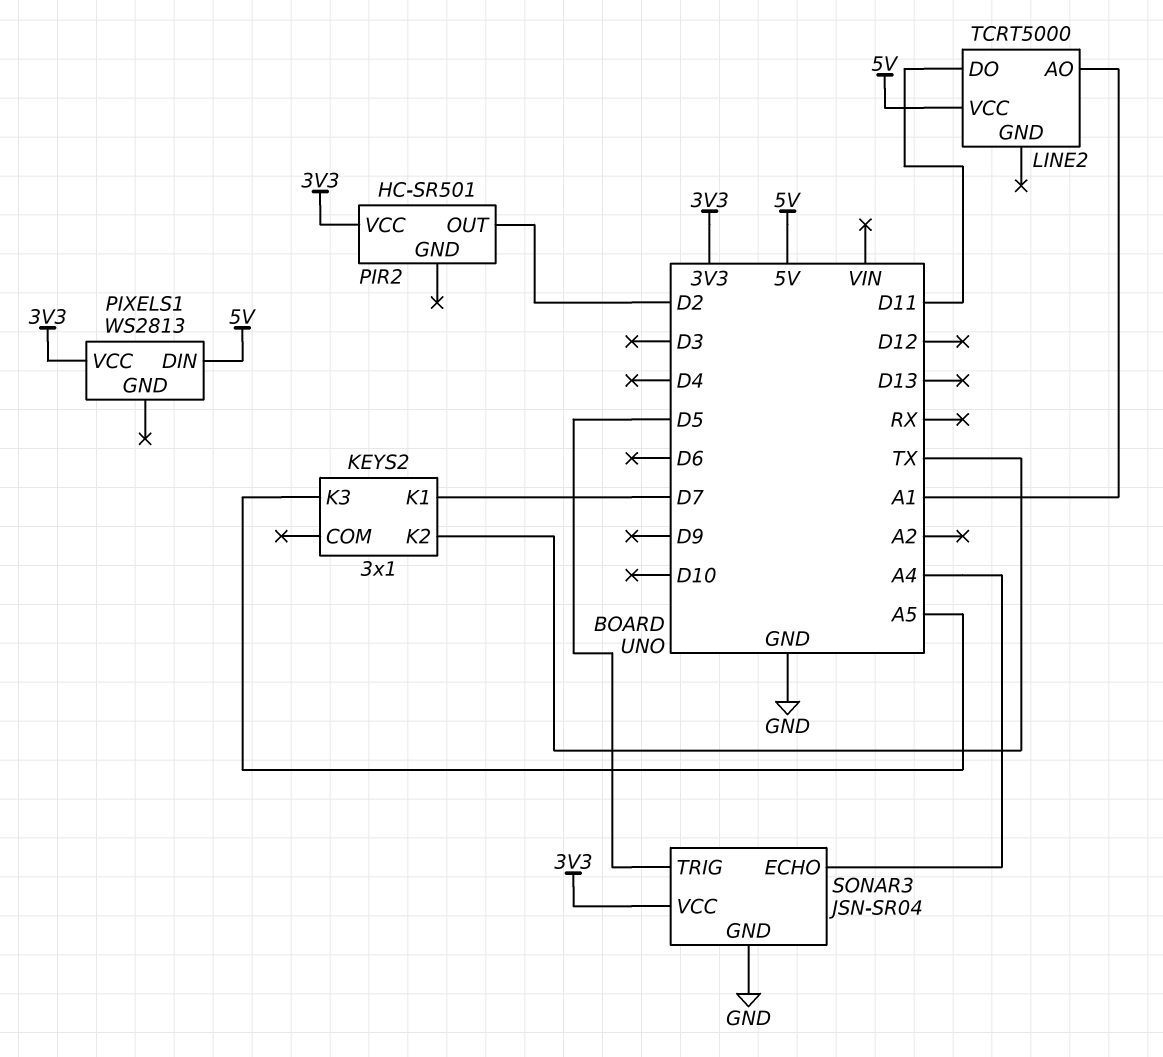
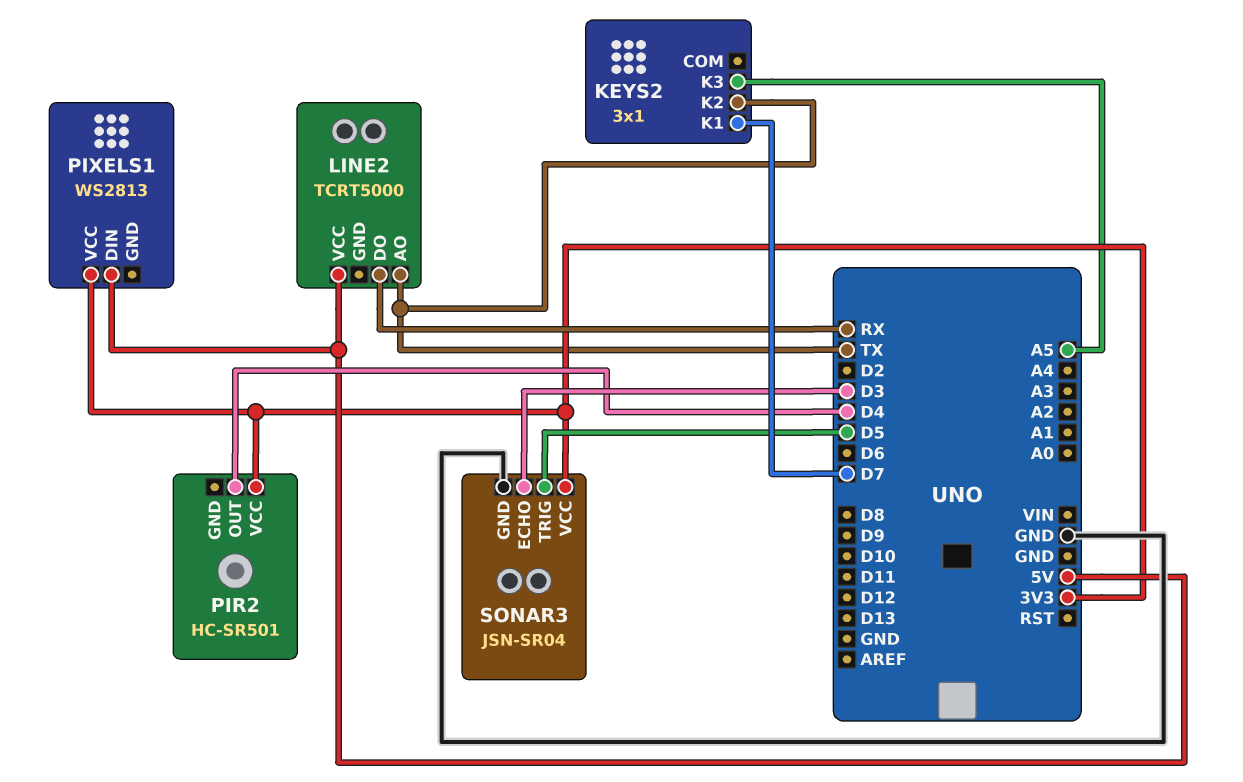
LINE2 pin AO: A1 -> TX
LINE2 pin DO: D11 -> RX
PIR2 pin OUT: D2 -> D4
SONAR3 pin ECHO: A4 -> D3

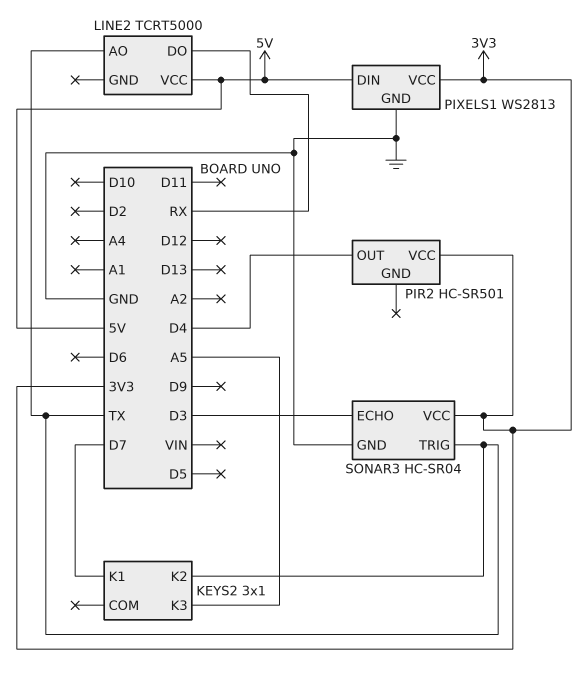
PIXELS1 pin GND: none -> GND
SONAR3: JSN-SR04 -> HC-SR04
SONAR3 pin TRIG: D5 -> TX

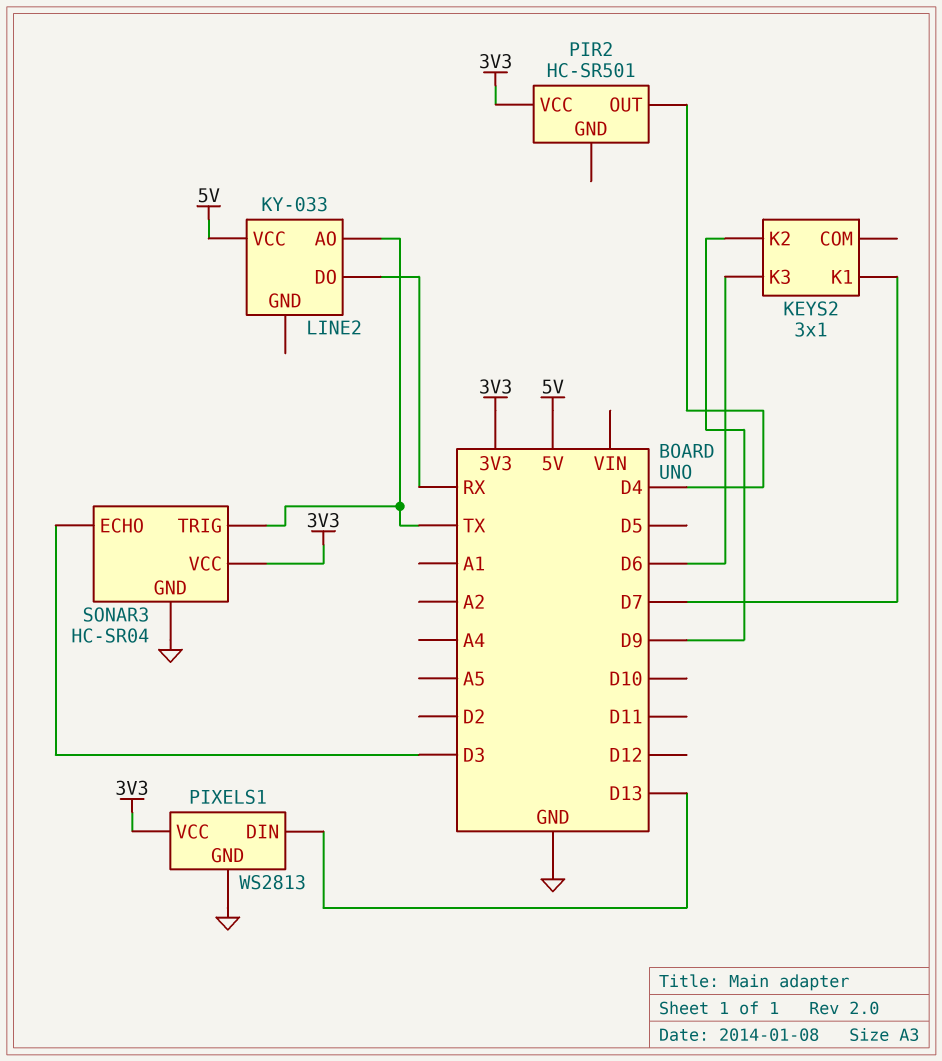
KEYS2 pin K2: TX -> D9
KEYS2 pin K3: A5 -> D6
LINE2: TCRT5000 -> KY-033
PIXELS1 pin DIN: 5V -> D13

